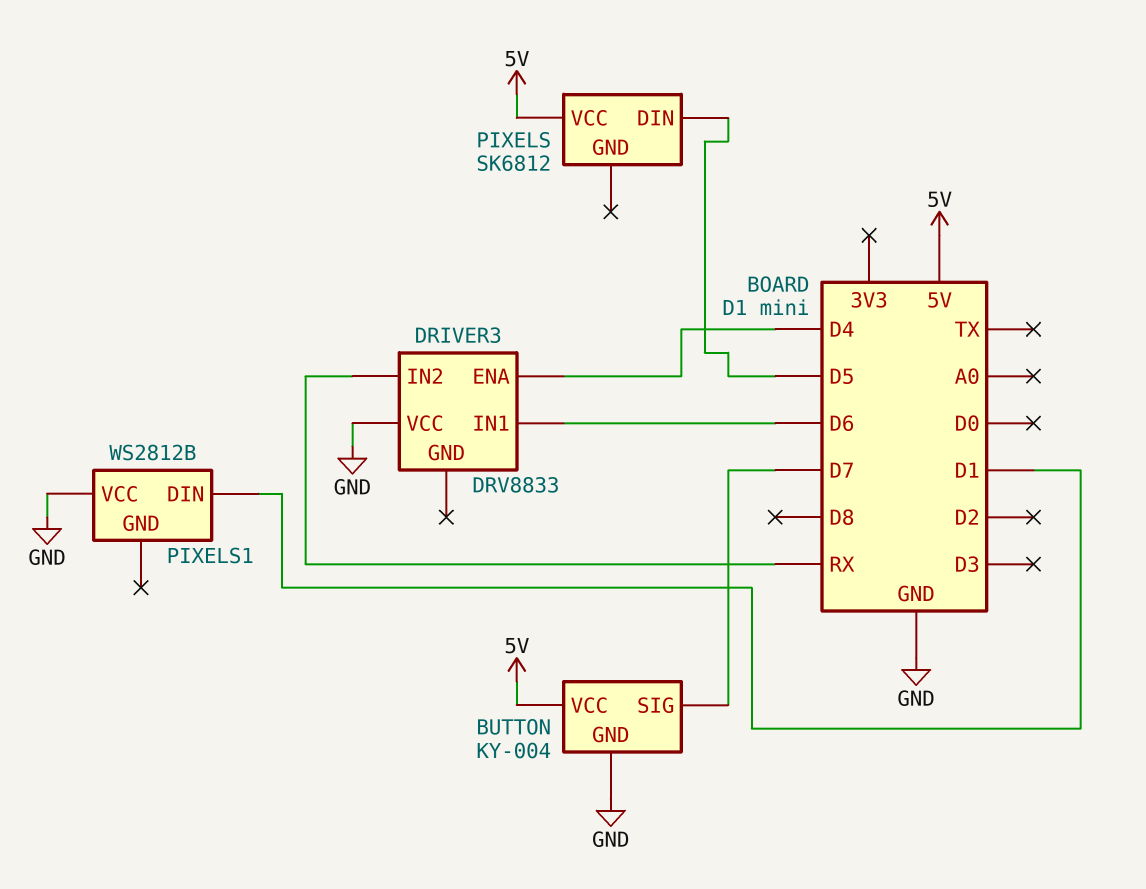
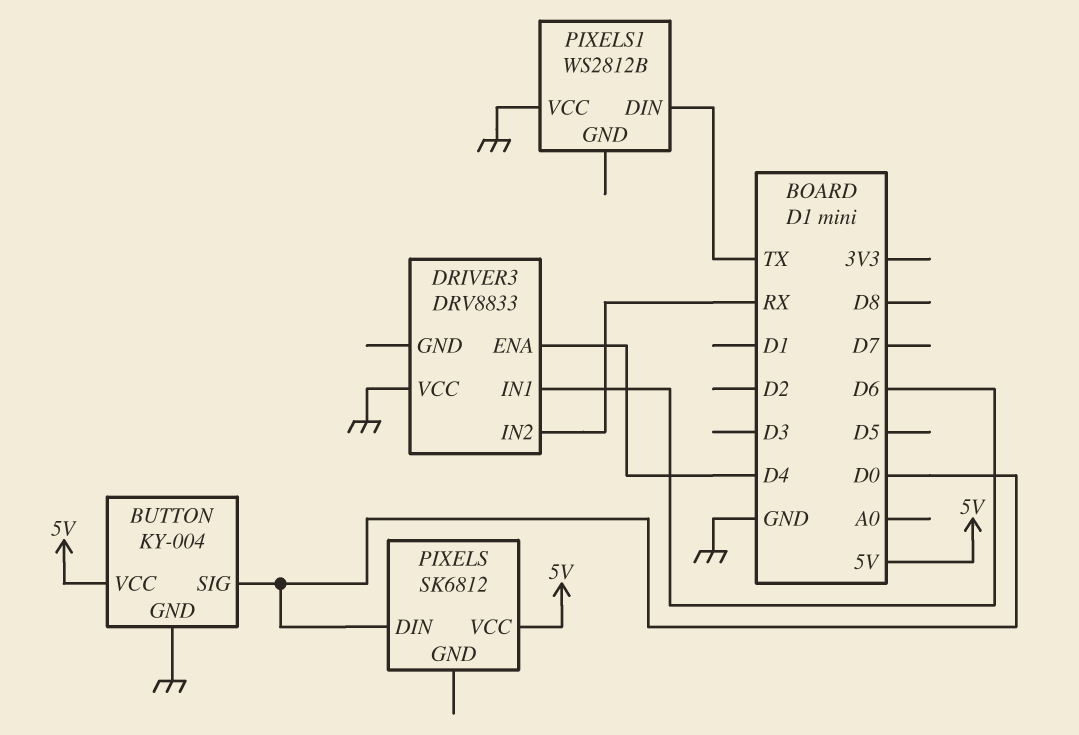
BUTTON pin SIG: D7 -> D0
PIXELS pin DIN: D5 -> D0
PIXELS1 pin DIN: D1 -> TX

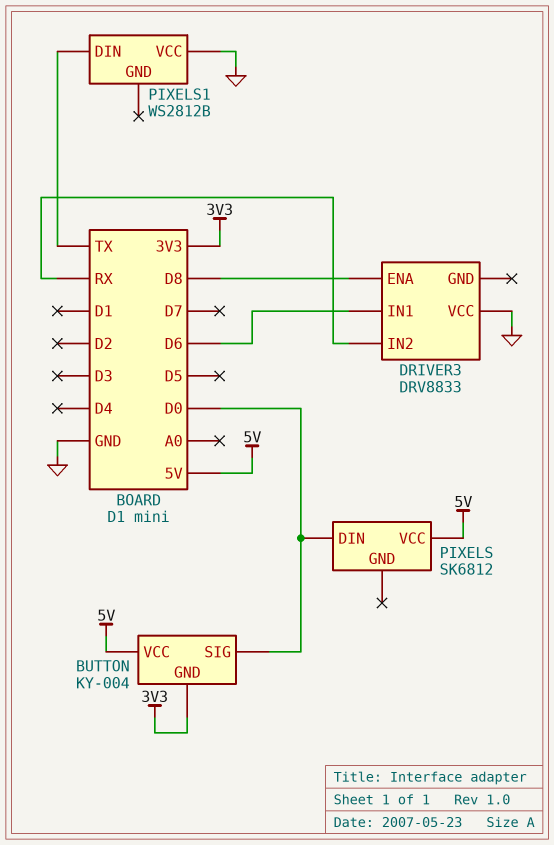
BUTTON pin GND: GND -> 3V3
DRIVER3 pin ENA: D4 -> D8

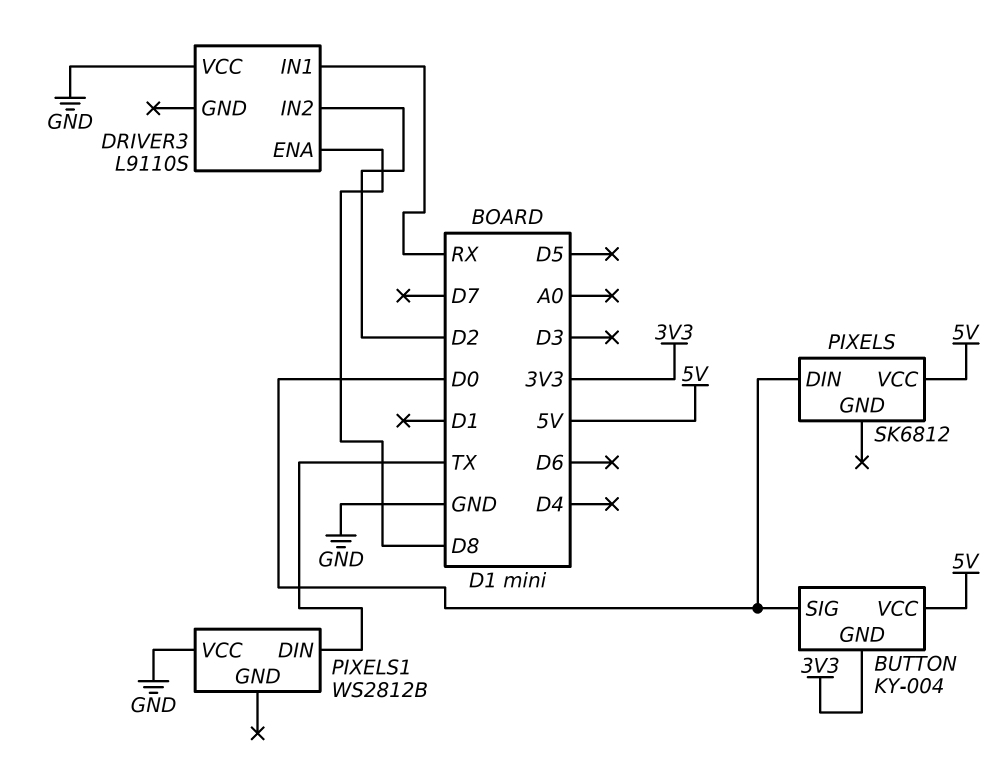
DRIVER3: DRV8833 -> L9110S
DRIVER3 pin IN1: D6 -> RX
DRIVER3 pin IN2: RX -> D2

